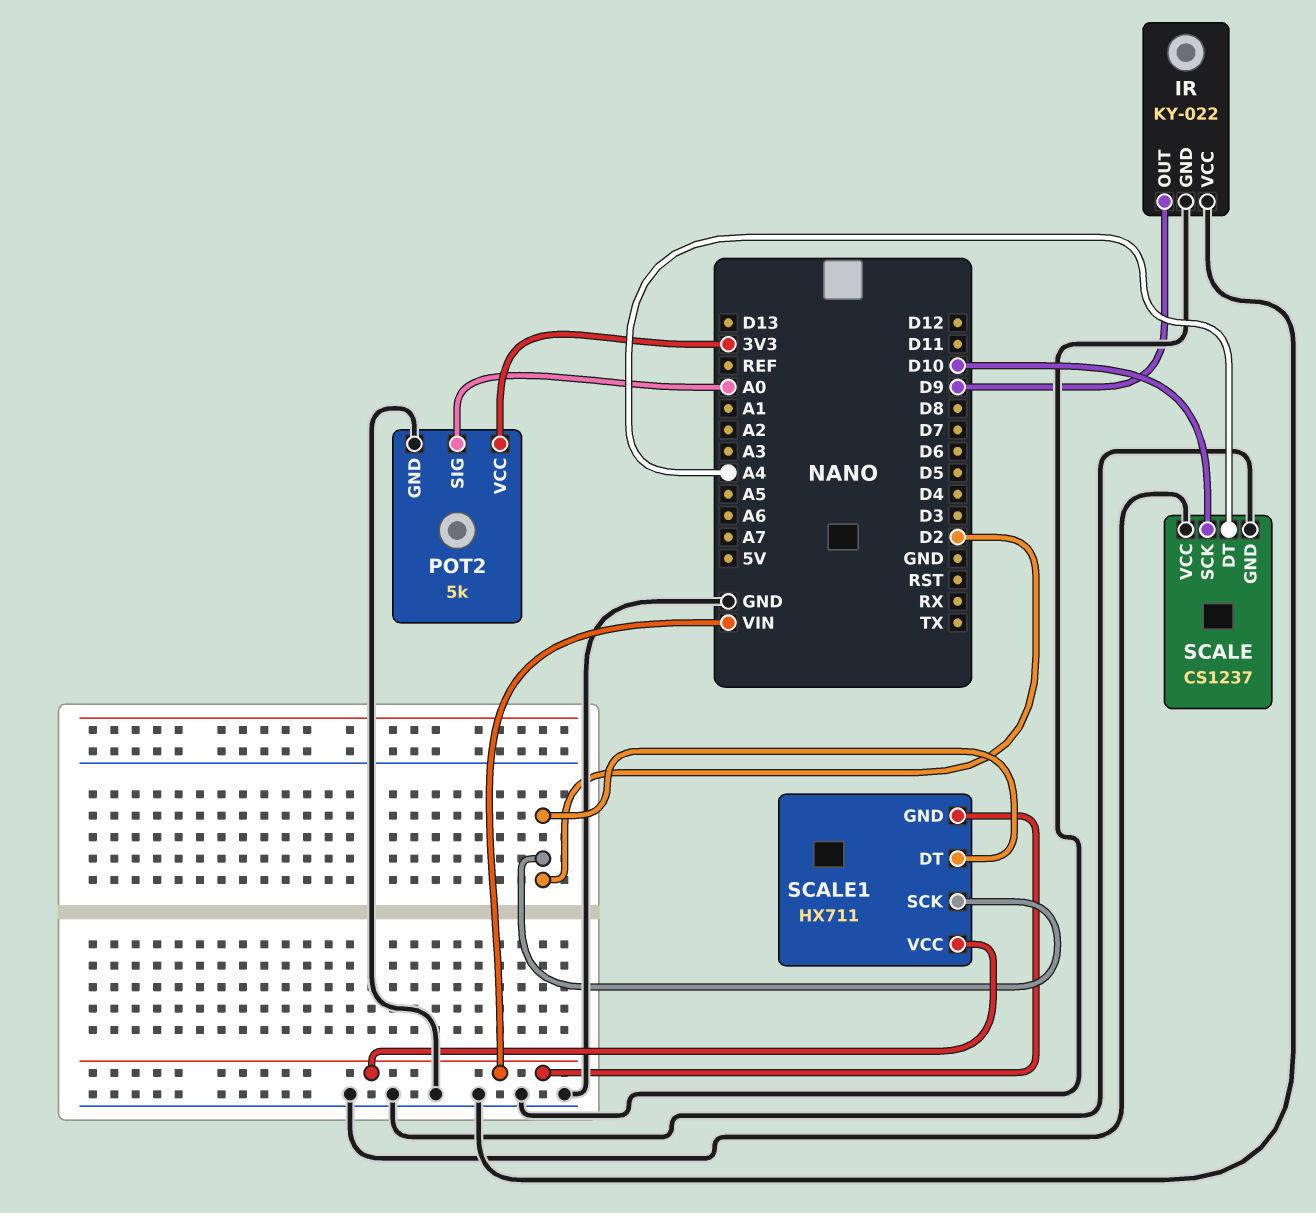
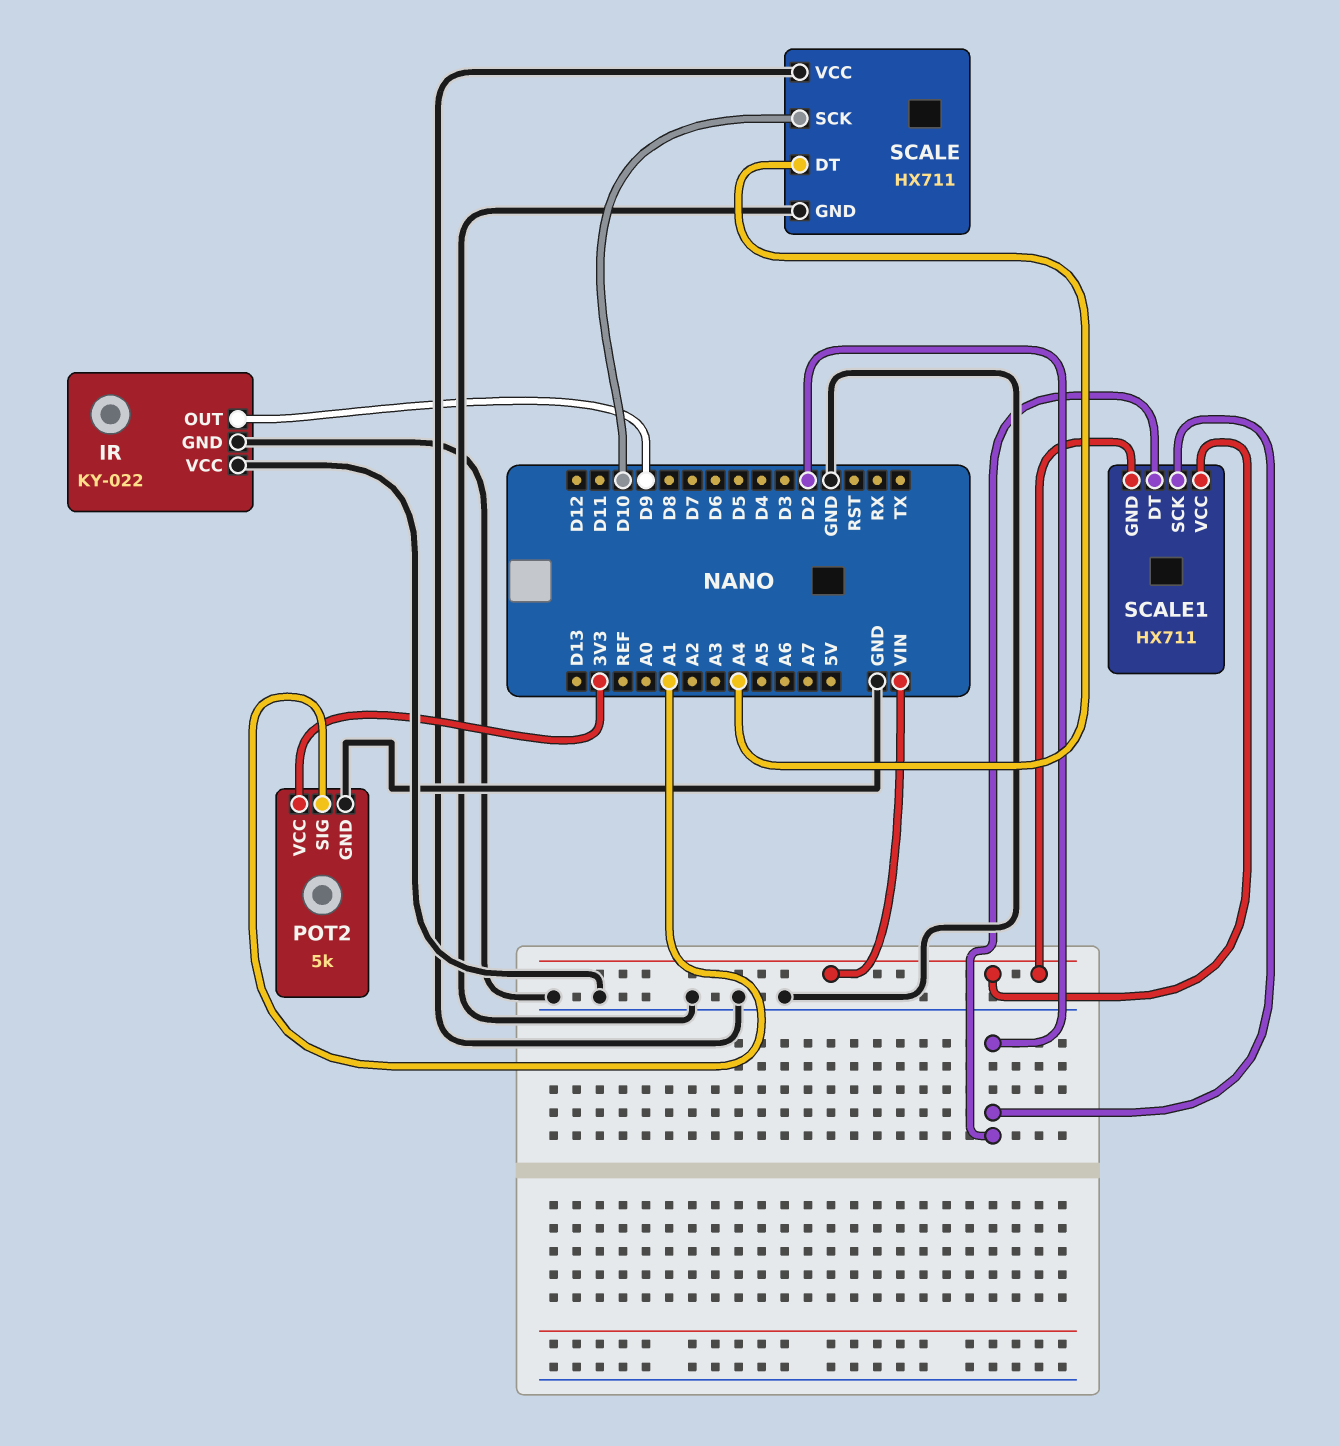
POT2 pin SIG: A0 -> A1
SCALE: CS1237 -> HX711

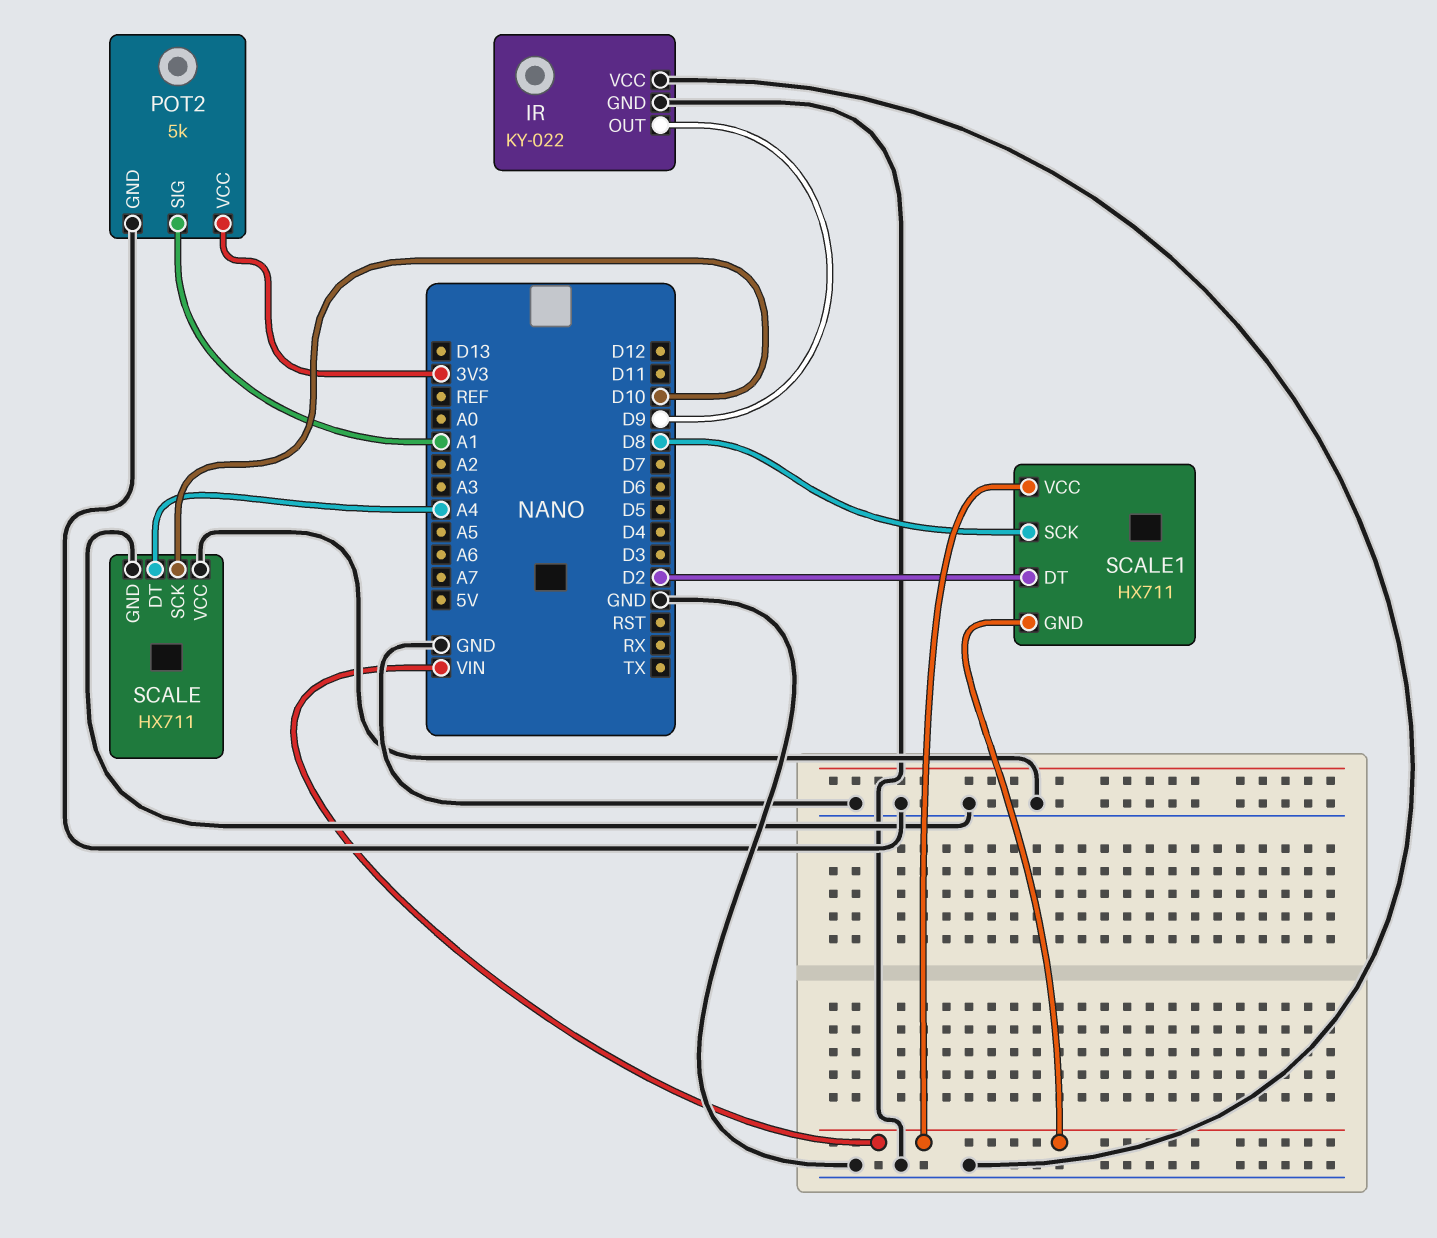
SCALE1 pin SCK: D2 -> D8

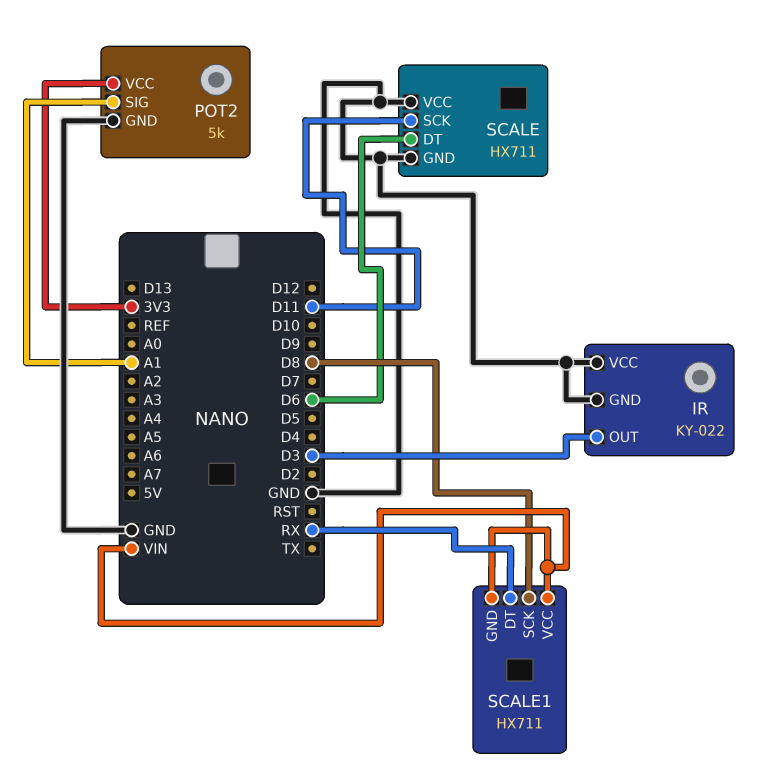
IR pin OUT: D9 -> D3
SCALE pin DT: A4 -> D6
SCALE pin SCK: D10 -> D11
SCALE1 pin DT: D2 -> RX

